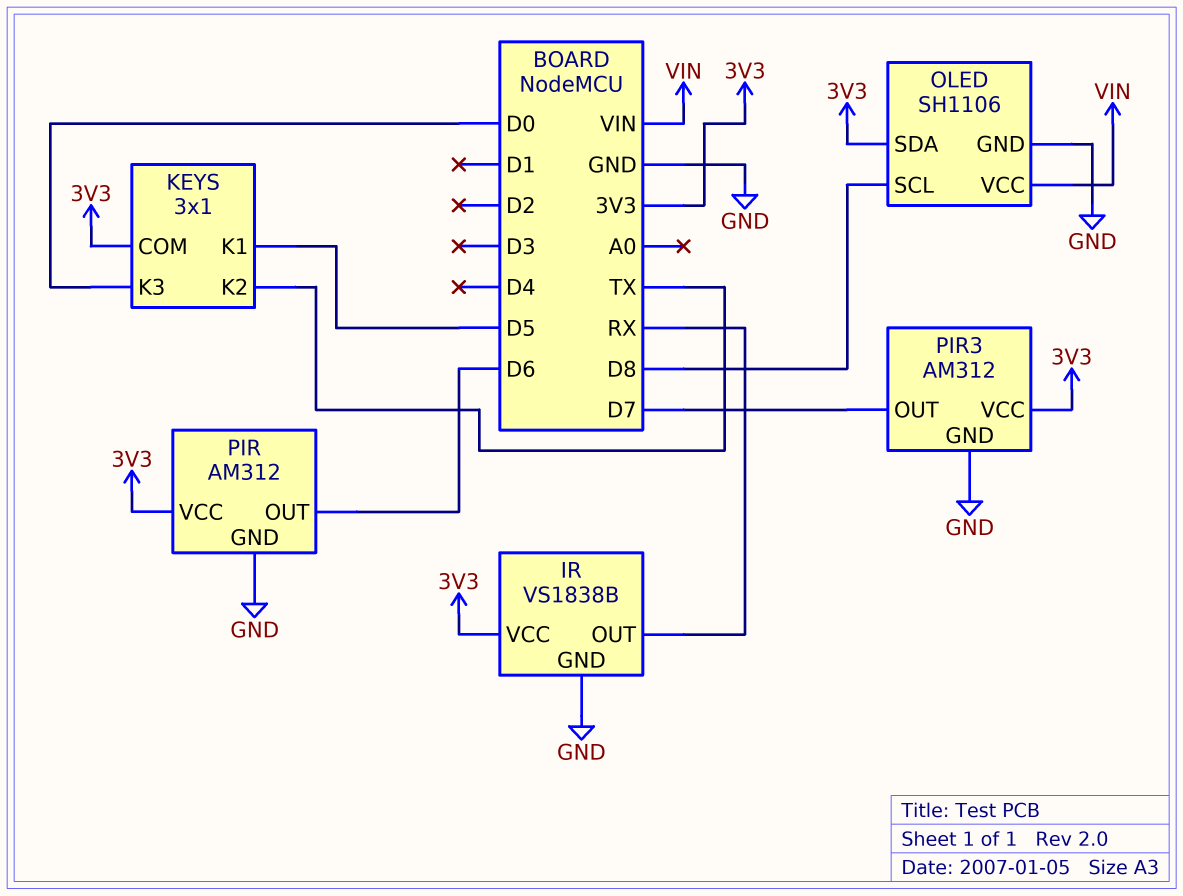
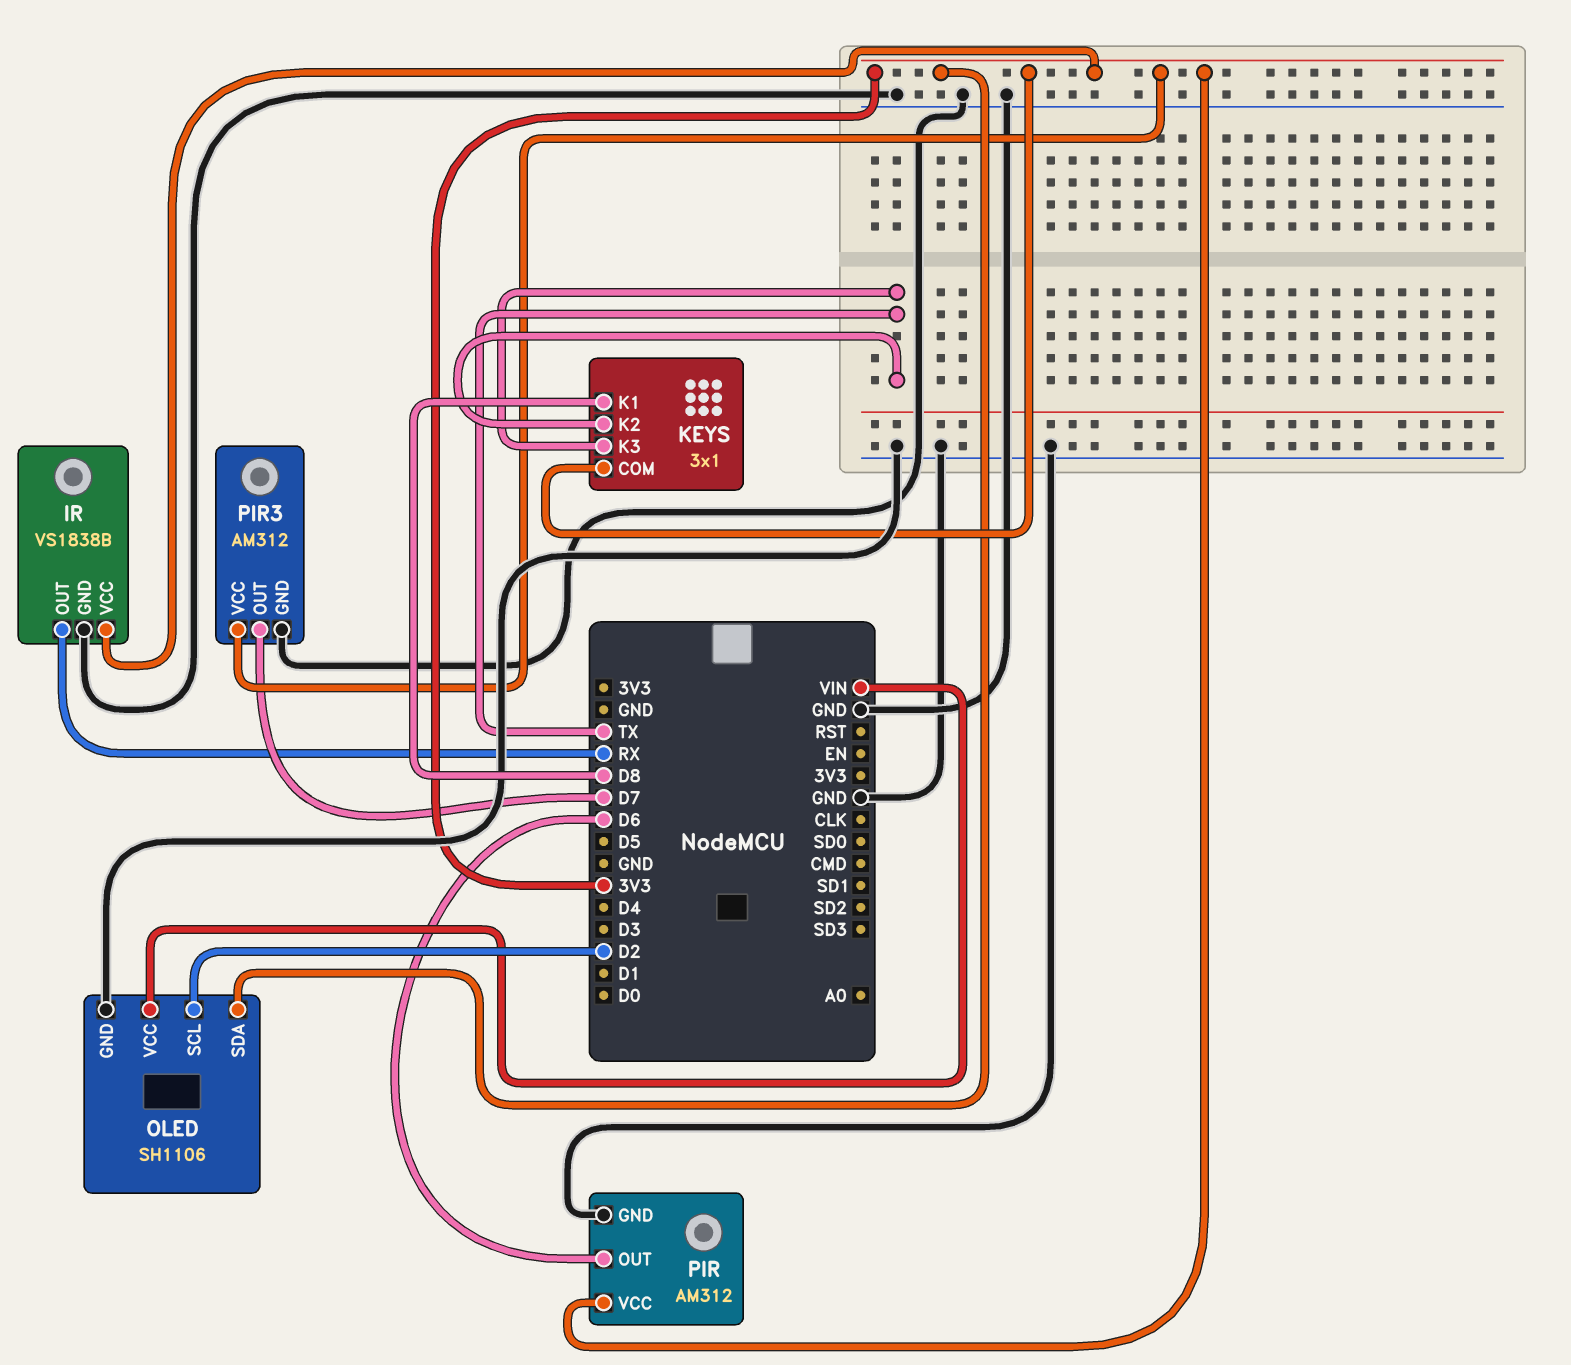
KEYS pin K1: D5 -> D8
KEYS pin K3: D0 -> TX
OLED pin SCL: D8 -> D2

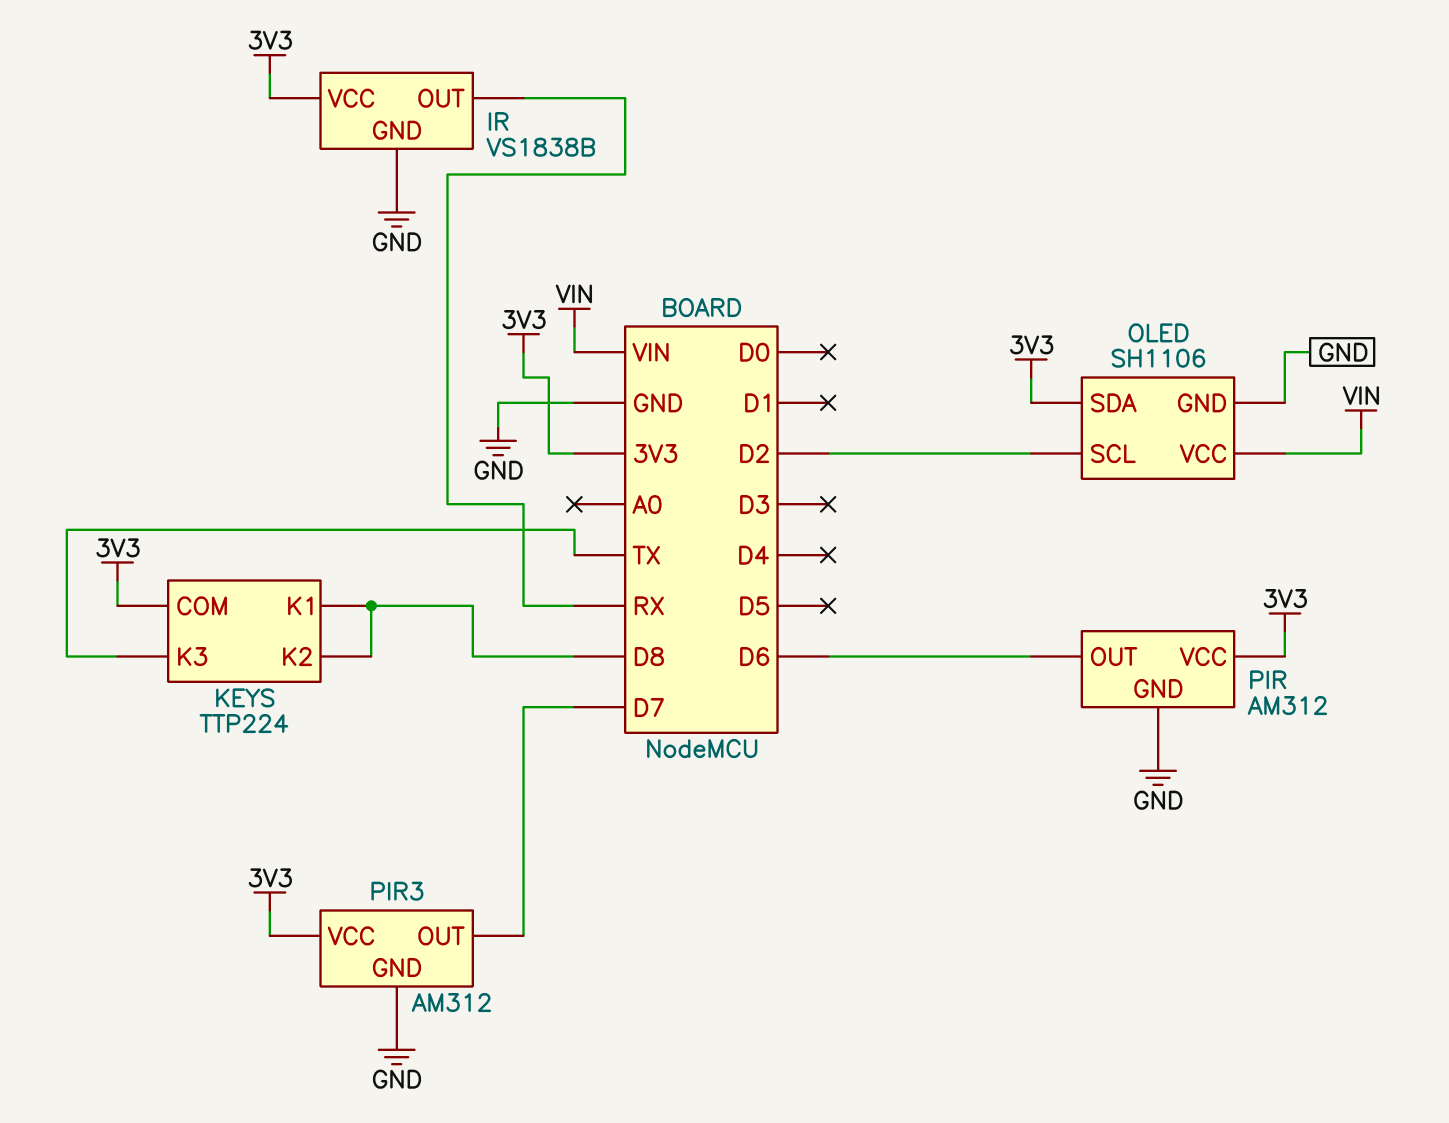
KEYS: 3x1 -> TTP224
KEYS pin K2: TX -> D8

